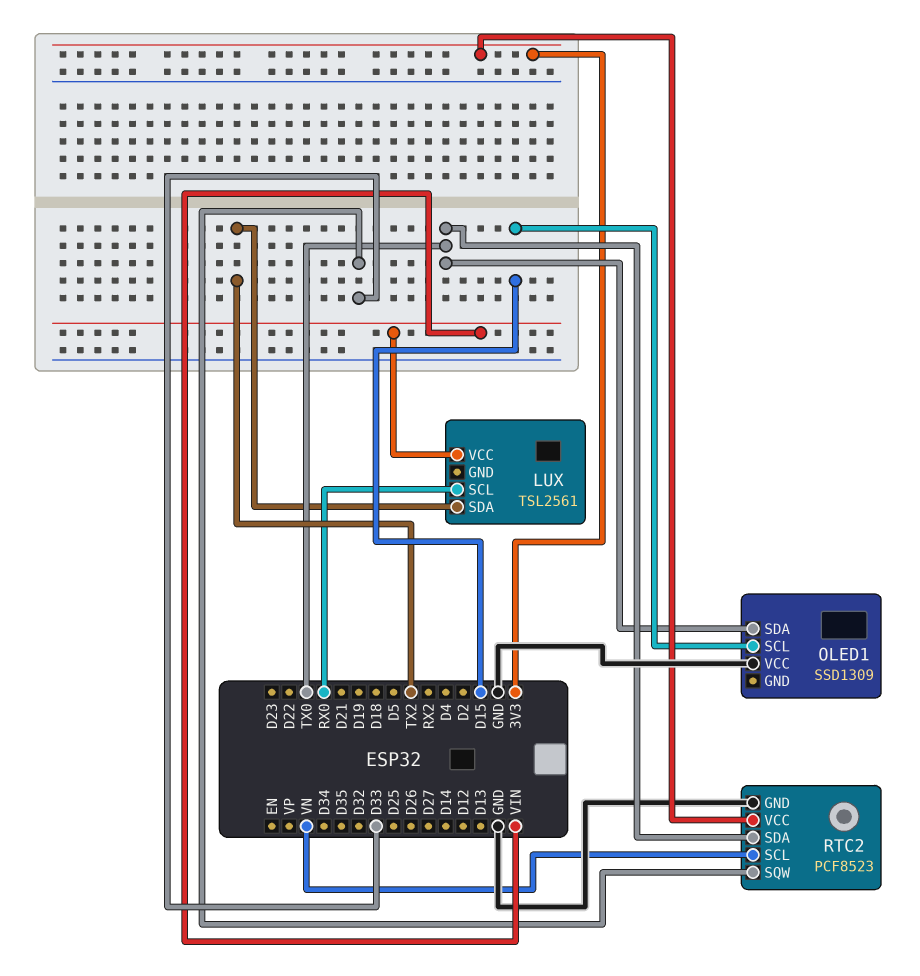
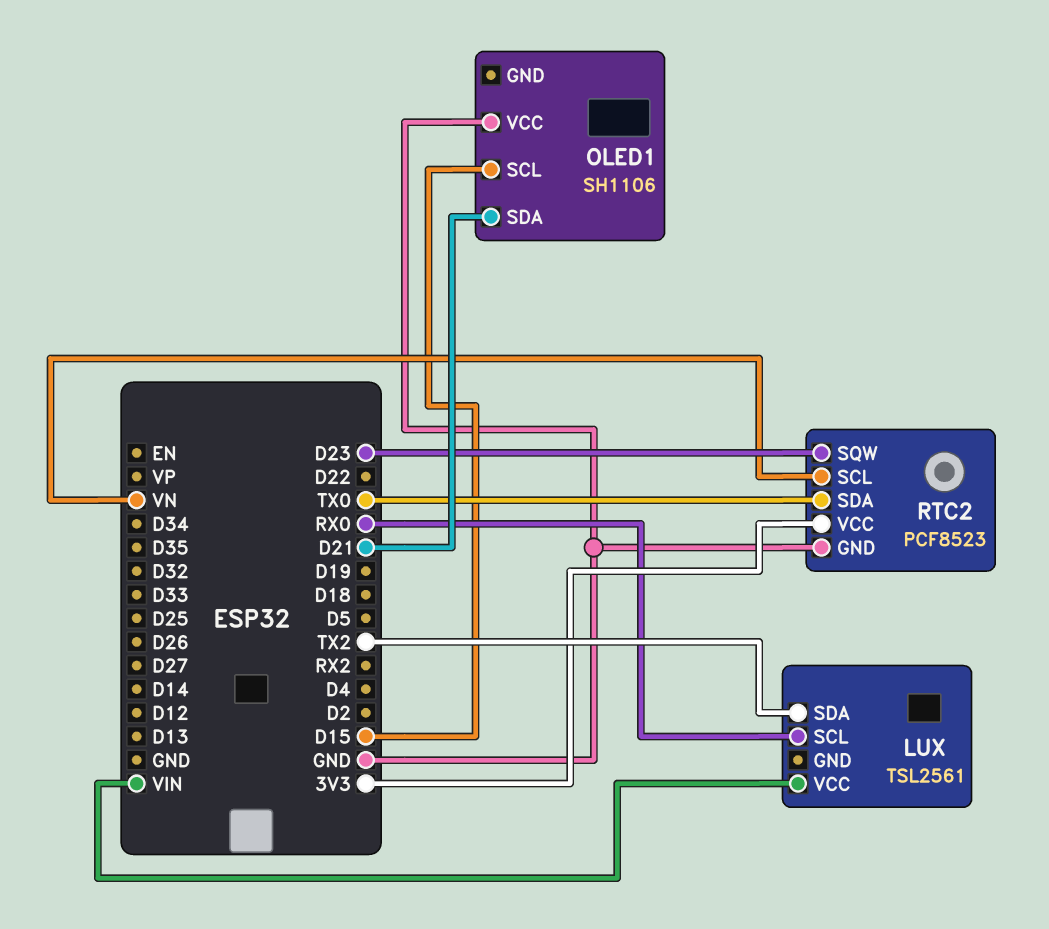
OLED1: SSD1309 -> SH1106
OLED1 pin SDA: TX0 -> D21
RTC2 pin SQW: D33 -> D23

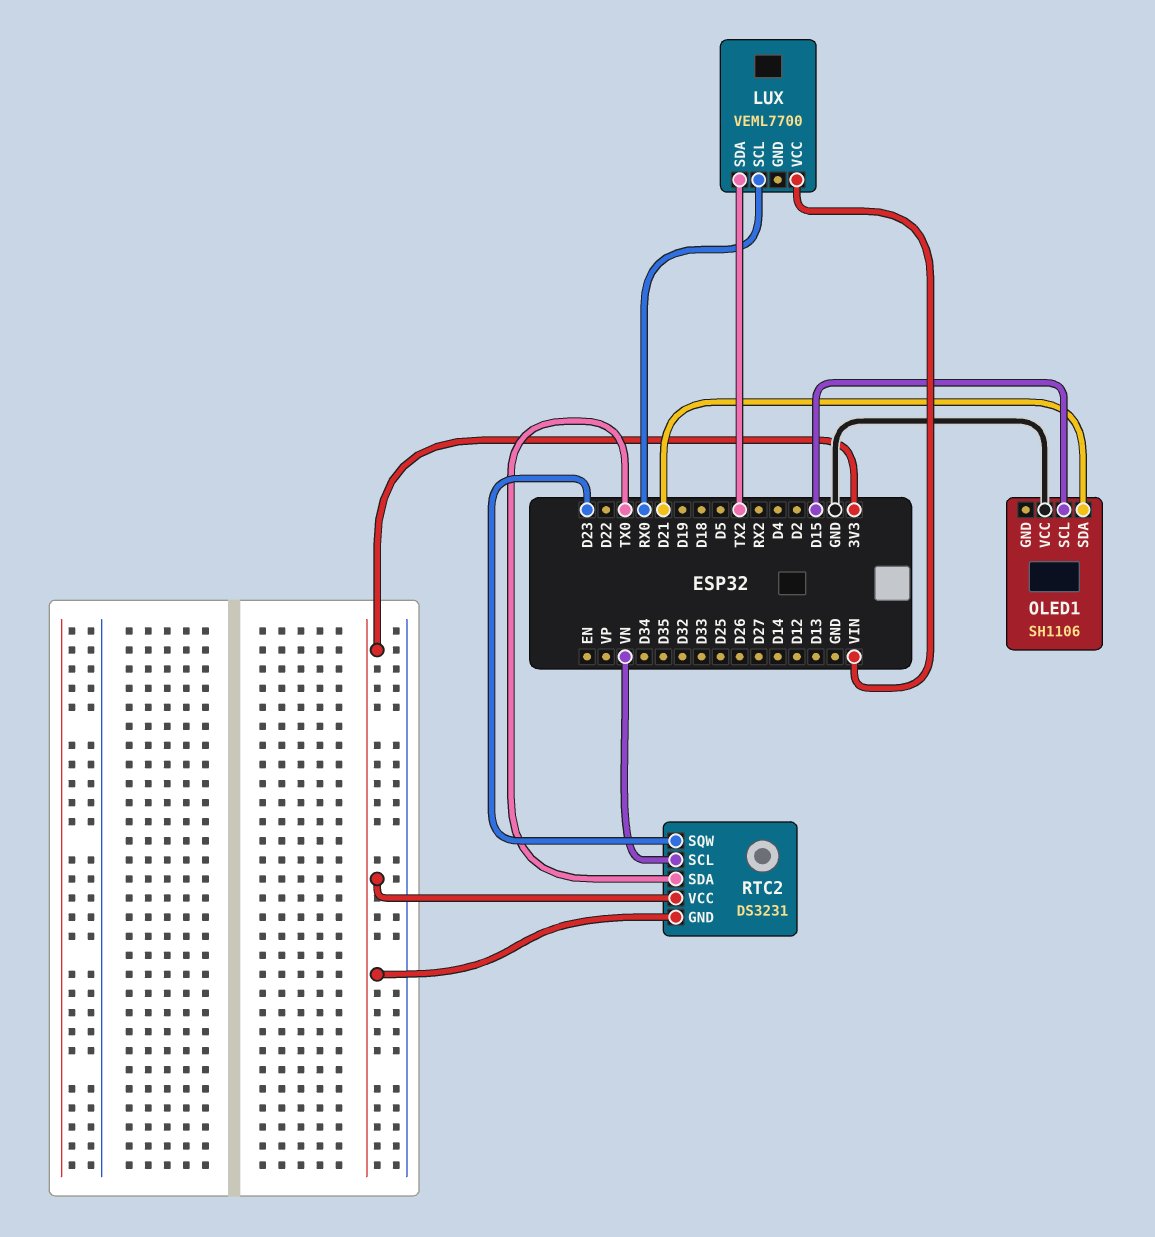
LUX: TSL2561 -> VEML7700
RTC2: PCF8523 -> DS3231
RTC2 pin GND: GND -> 3V3

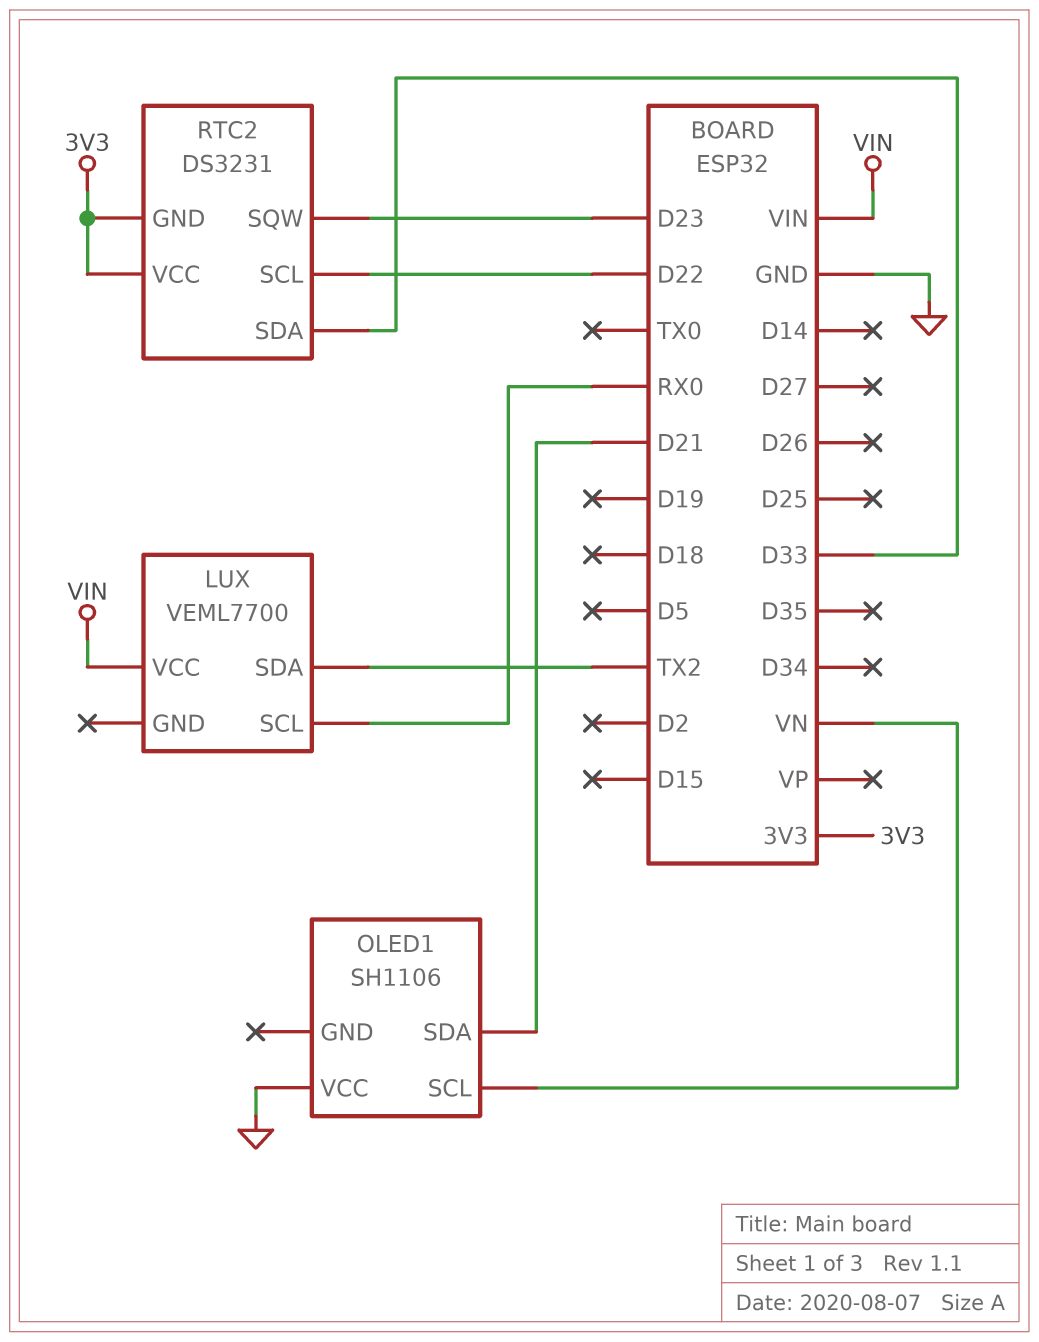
OLED1 pin SCL: D15 -> VN
RTC2 pin SCL: VN -> D22
RTC2 pin SDA: TX0 -> D33

